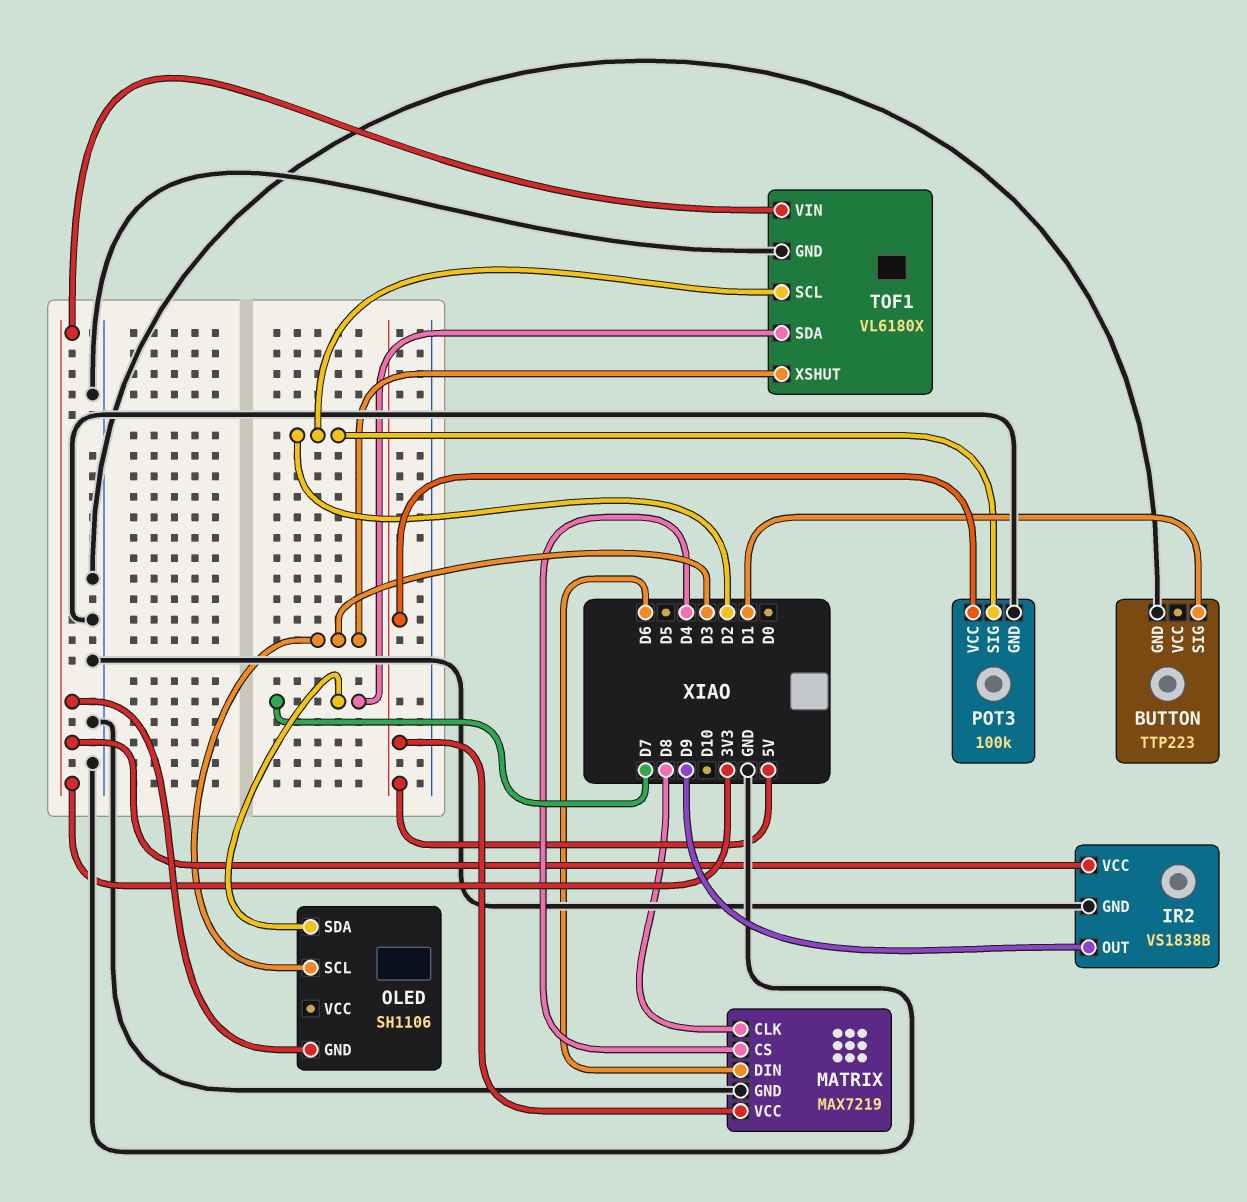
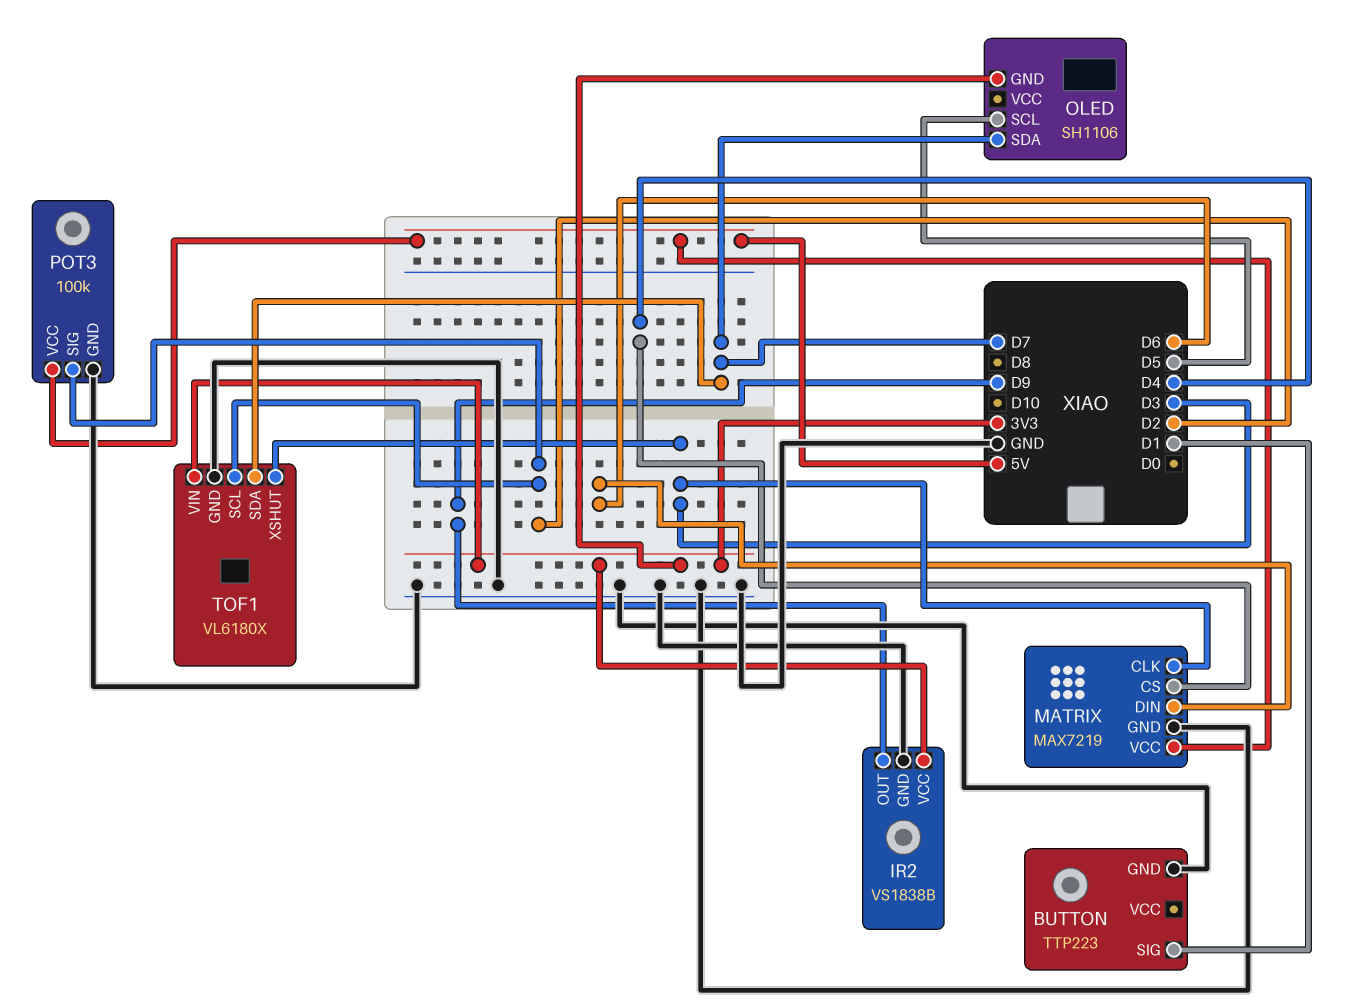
MATRIX pin CLK: D8 -> D3
OLED pin SCL: D3 -> D5

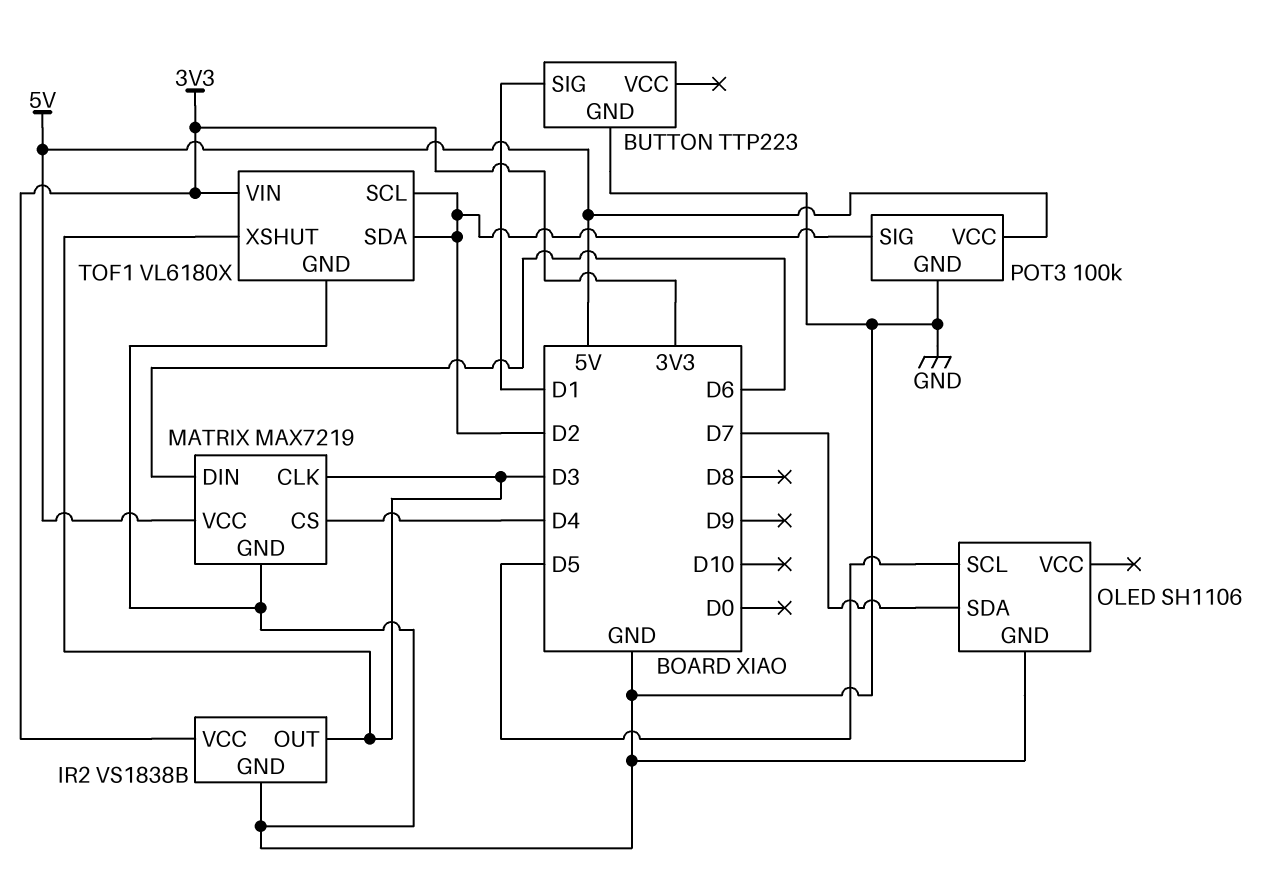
IR2 pin OUT: D9 -> D3
OLED pin GND: 3V3 -> GND
TOF1 pin SDA: D7 -> D2

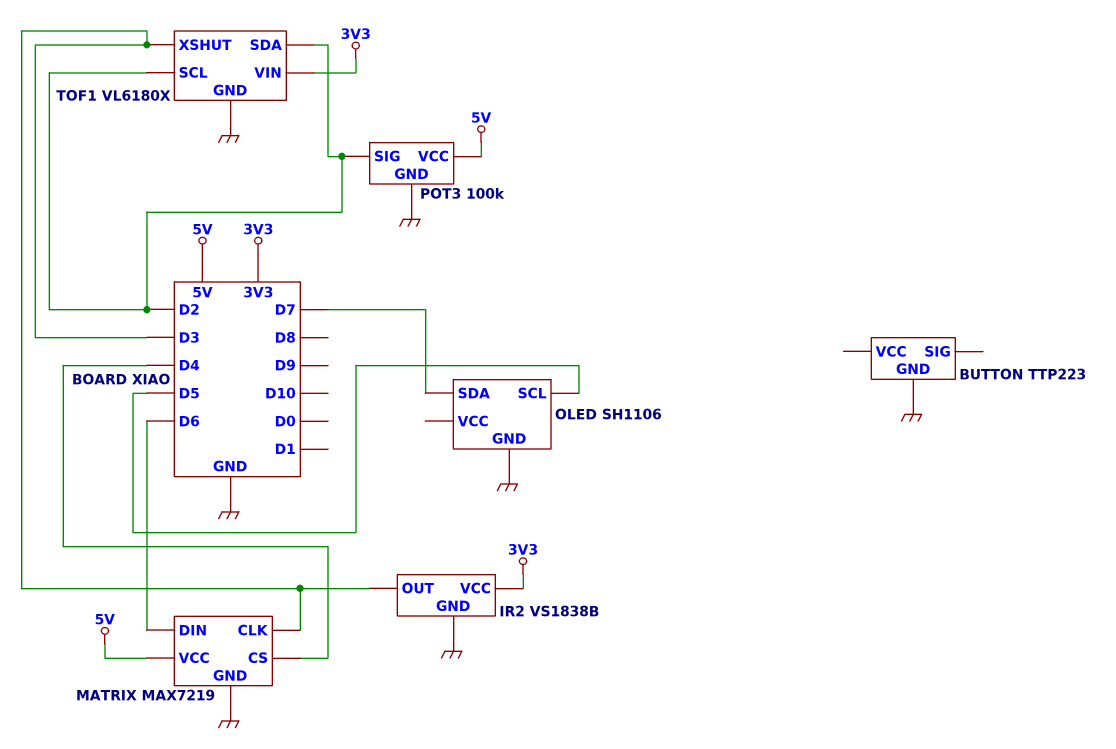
BUTTON pin SIG: D1 -> none

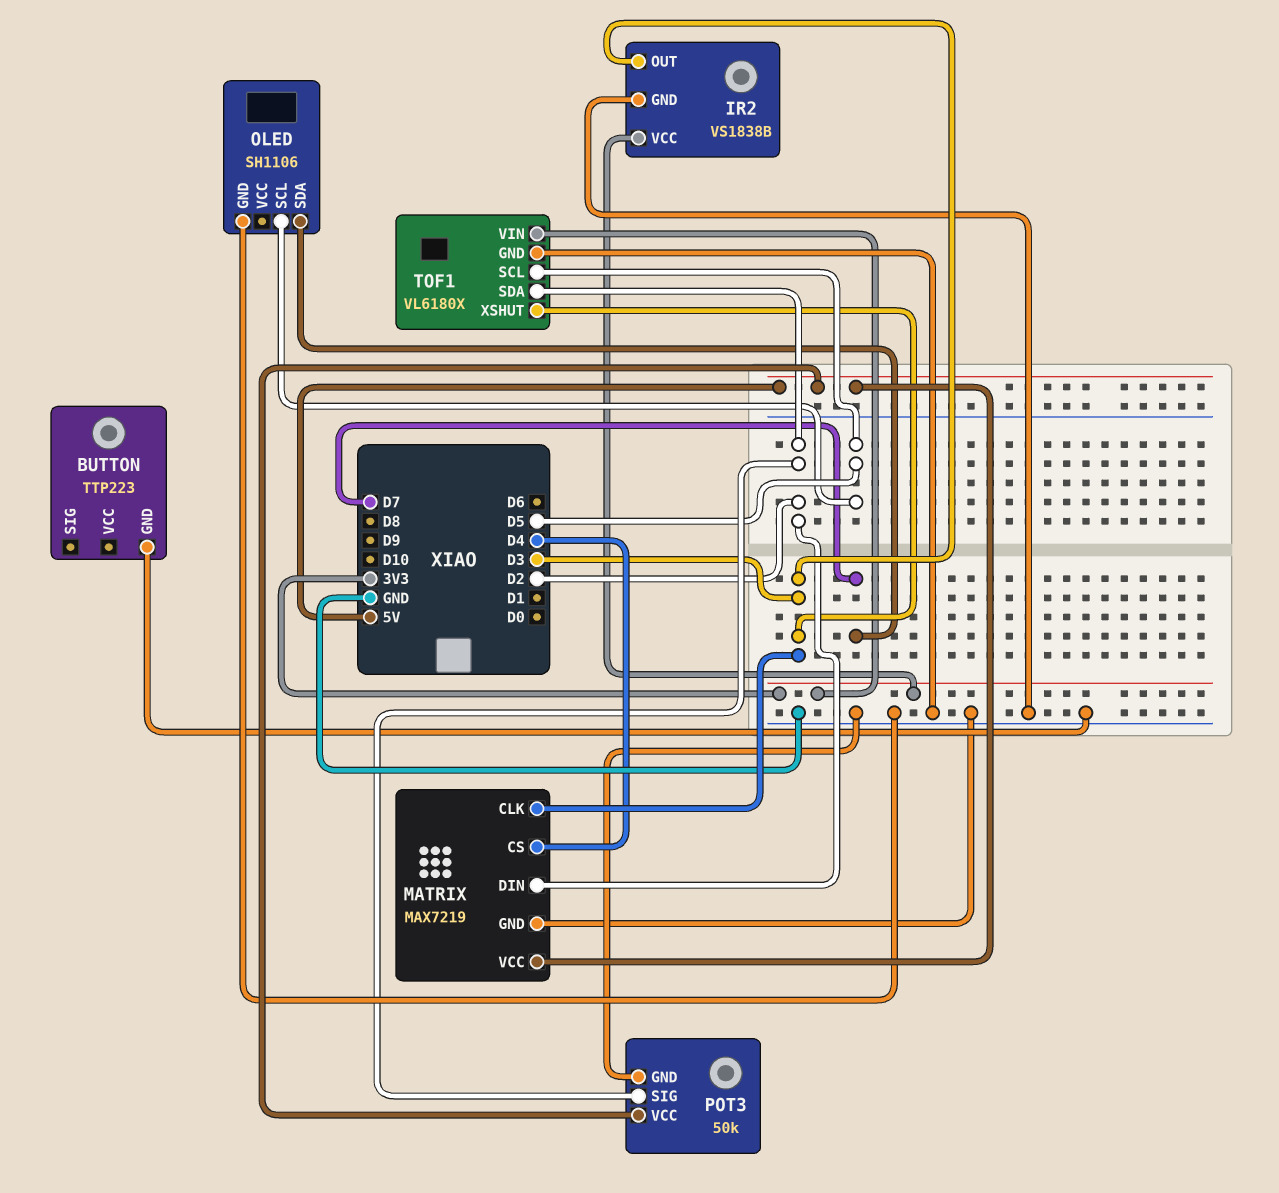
MATRIX pin DIN: D6 -> D2
POT3: 100k -> 50k
TOF1 pin SCL: D2 -> D5

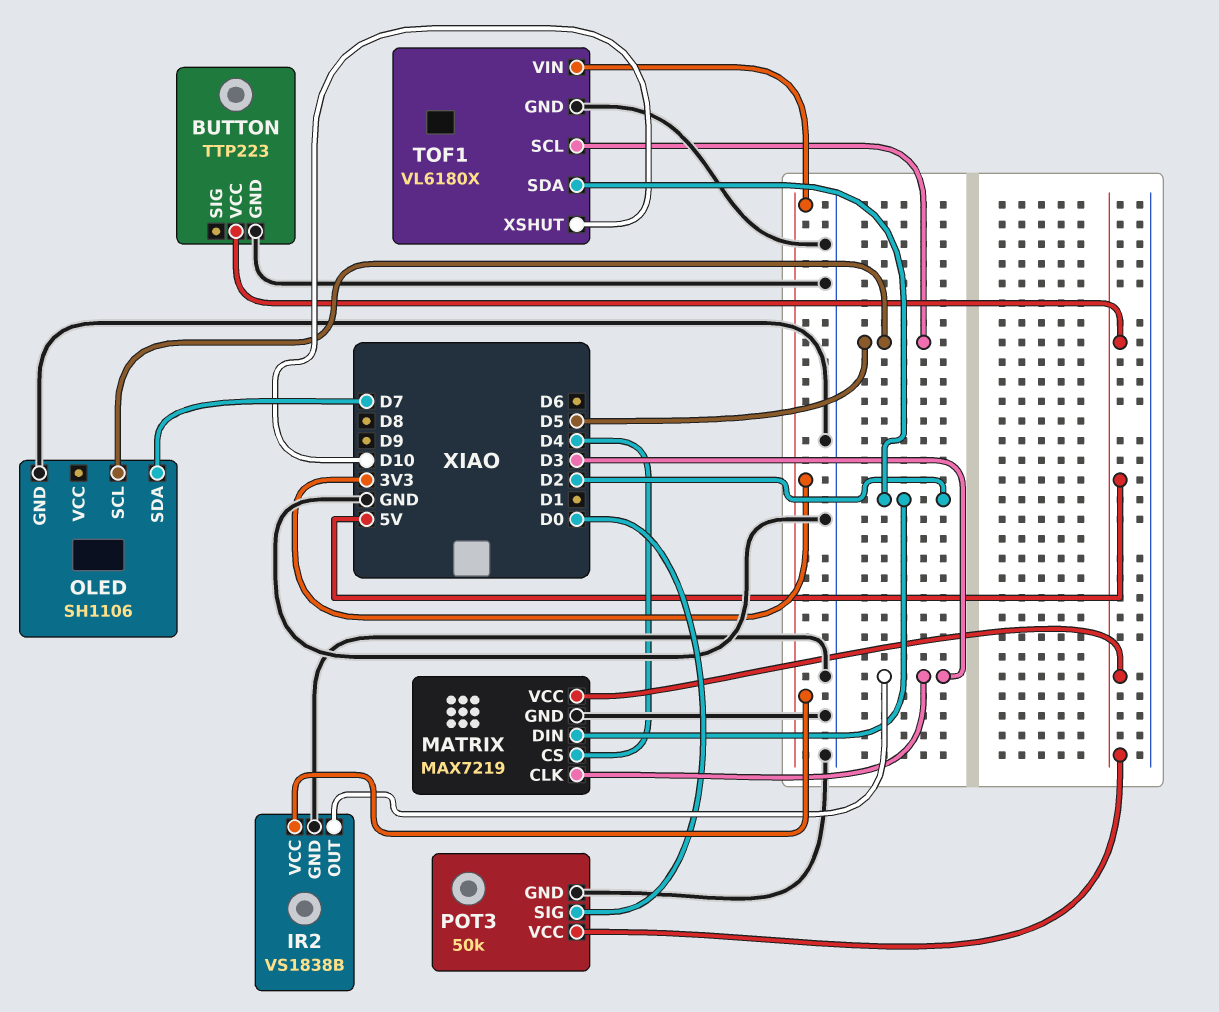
BUTTON pin VCC: none -> 5V
POT3 pin SIG: D2 -> D0
TOF1 pin XSHUT: D3 -> D10

